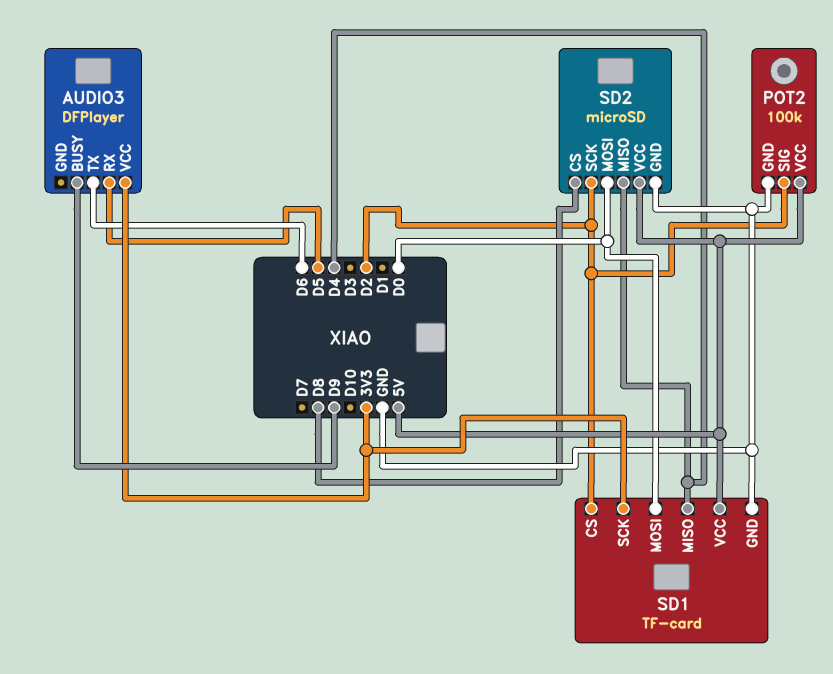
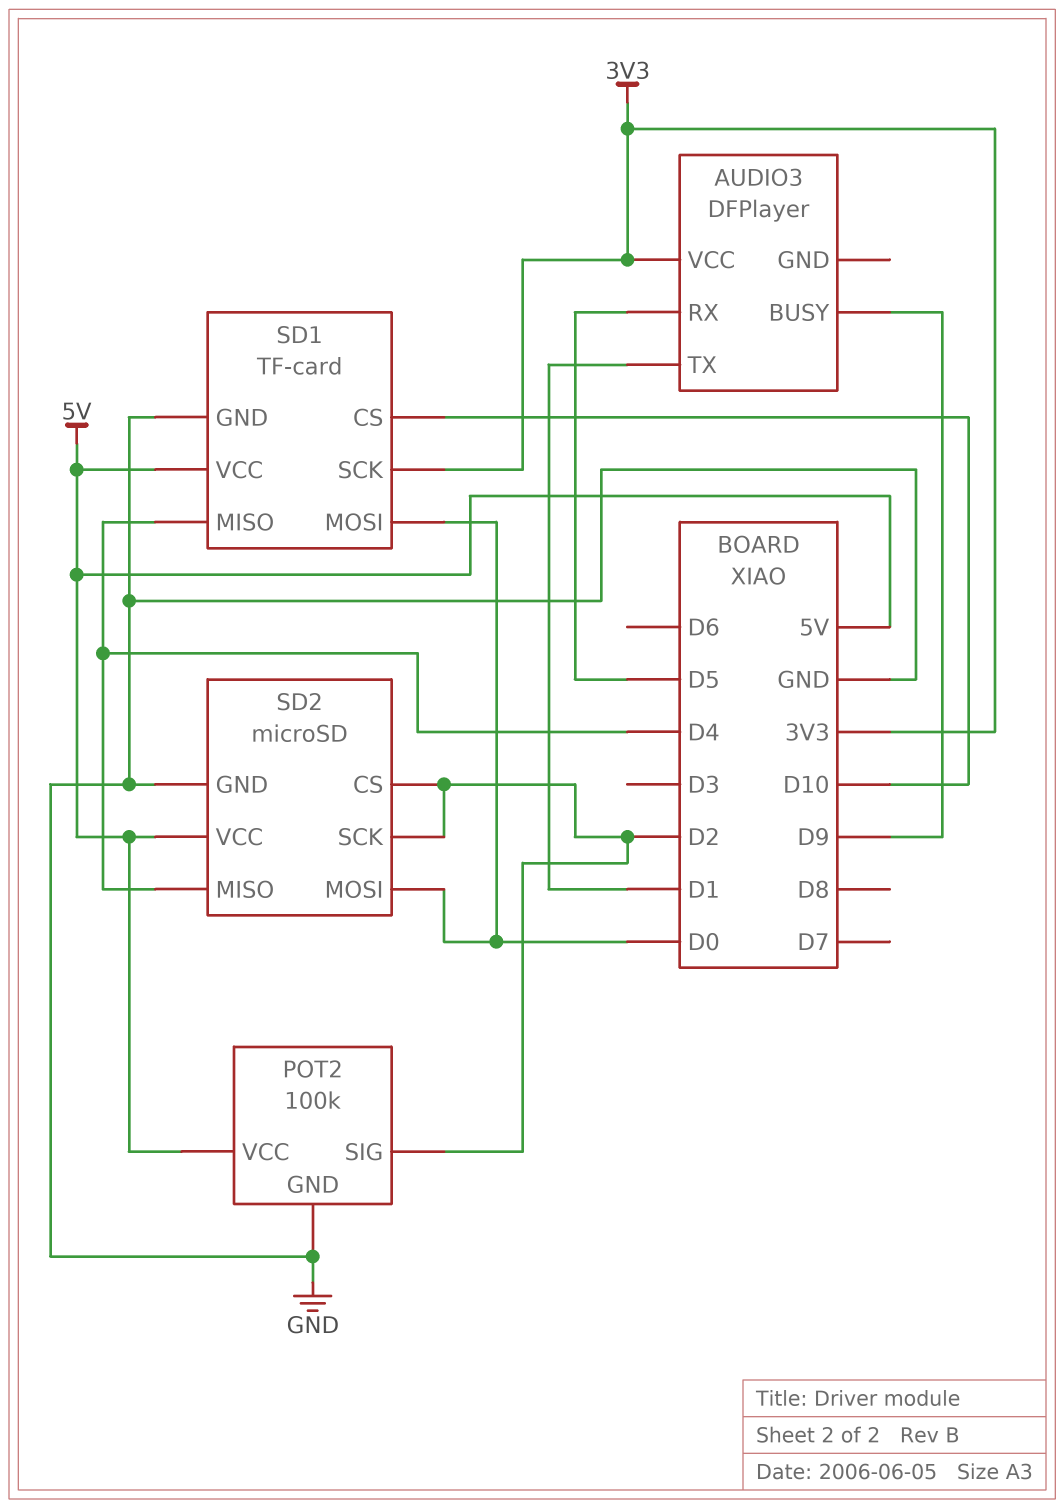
AUDIO3 pin TX: D6 -> D1
SD1 pin CS: D2 -> D10
SD2 pin CS: D8 -> D2

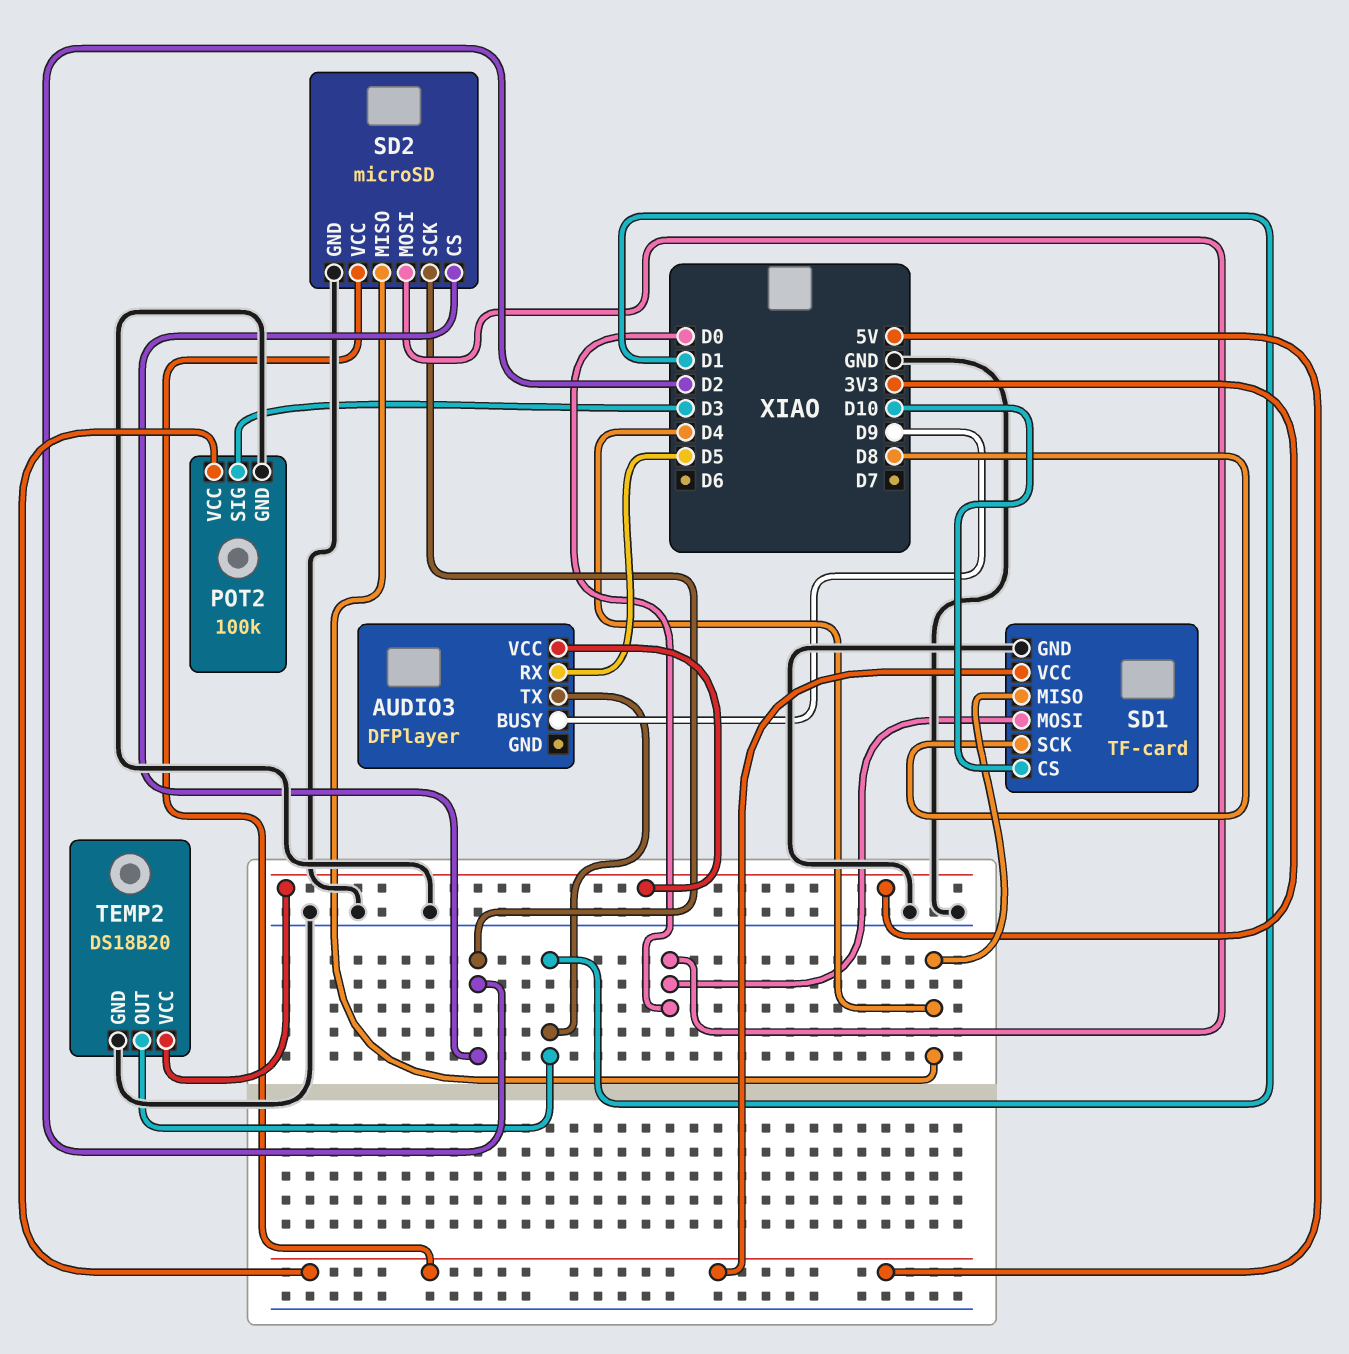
POT2 pin SIG: D2 -> D3
SD1 pin SCK: 3V3 -> D8
TEMP2: none -> DS18B20
TEMP2 pin GND: none -> GND
TEMP2 pin OUT: none -> D1
TEMP2 pin VCC: none -> 3V3

